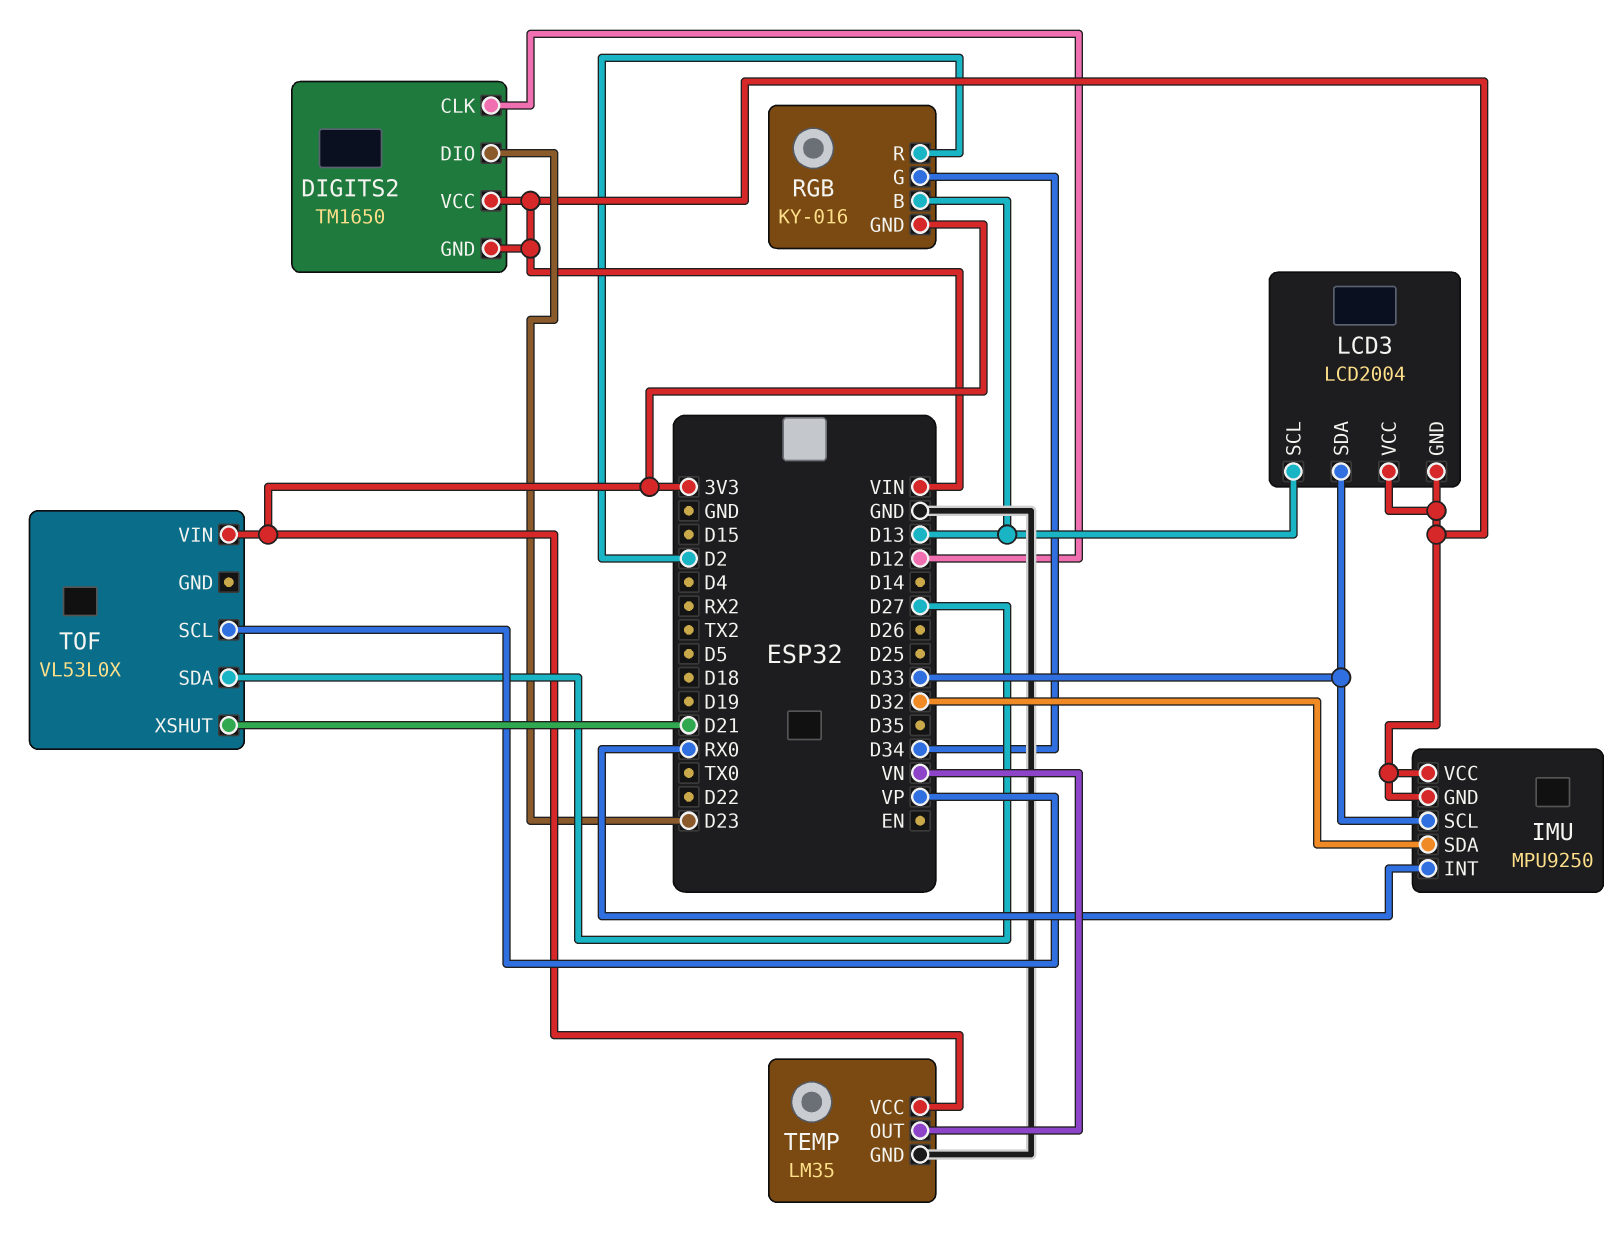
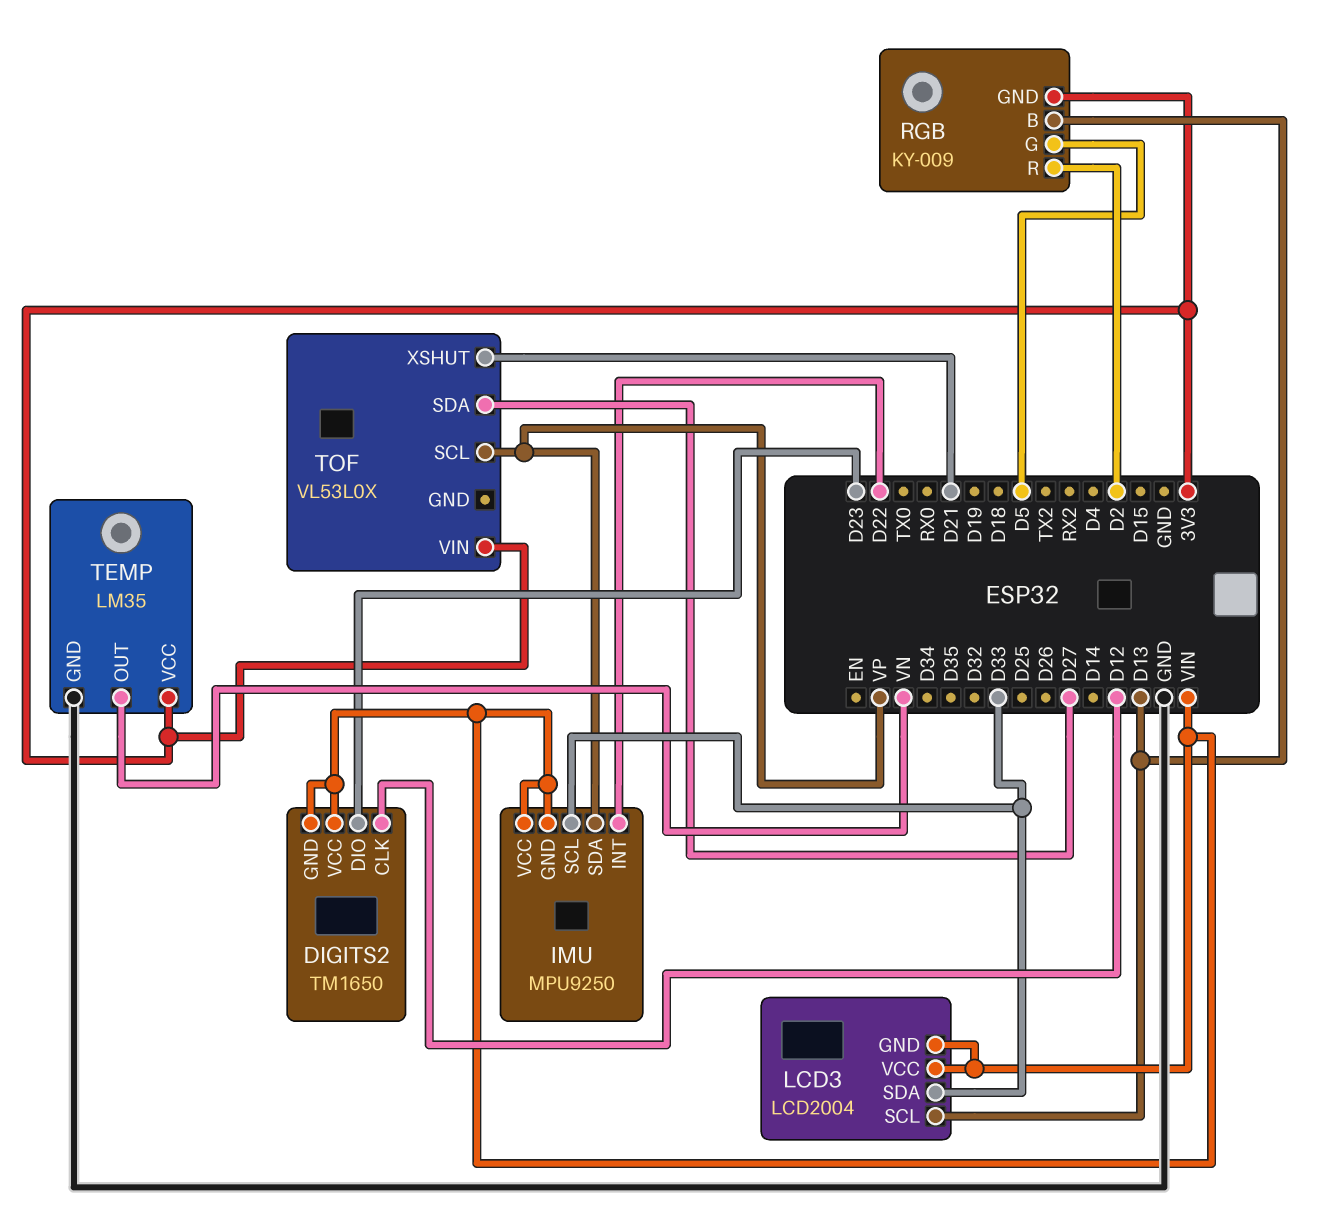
IMU pin INT: RX0 -> D22
IMU pin SDA: D32 -> VP
RGB: KY-016 -> KY-009
RGB pin G: D34 -> D5

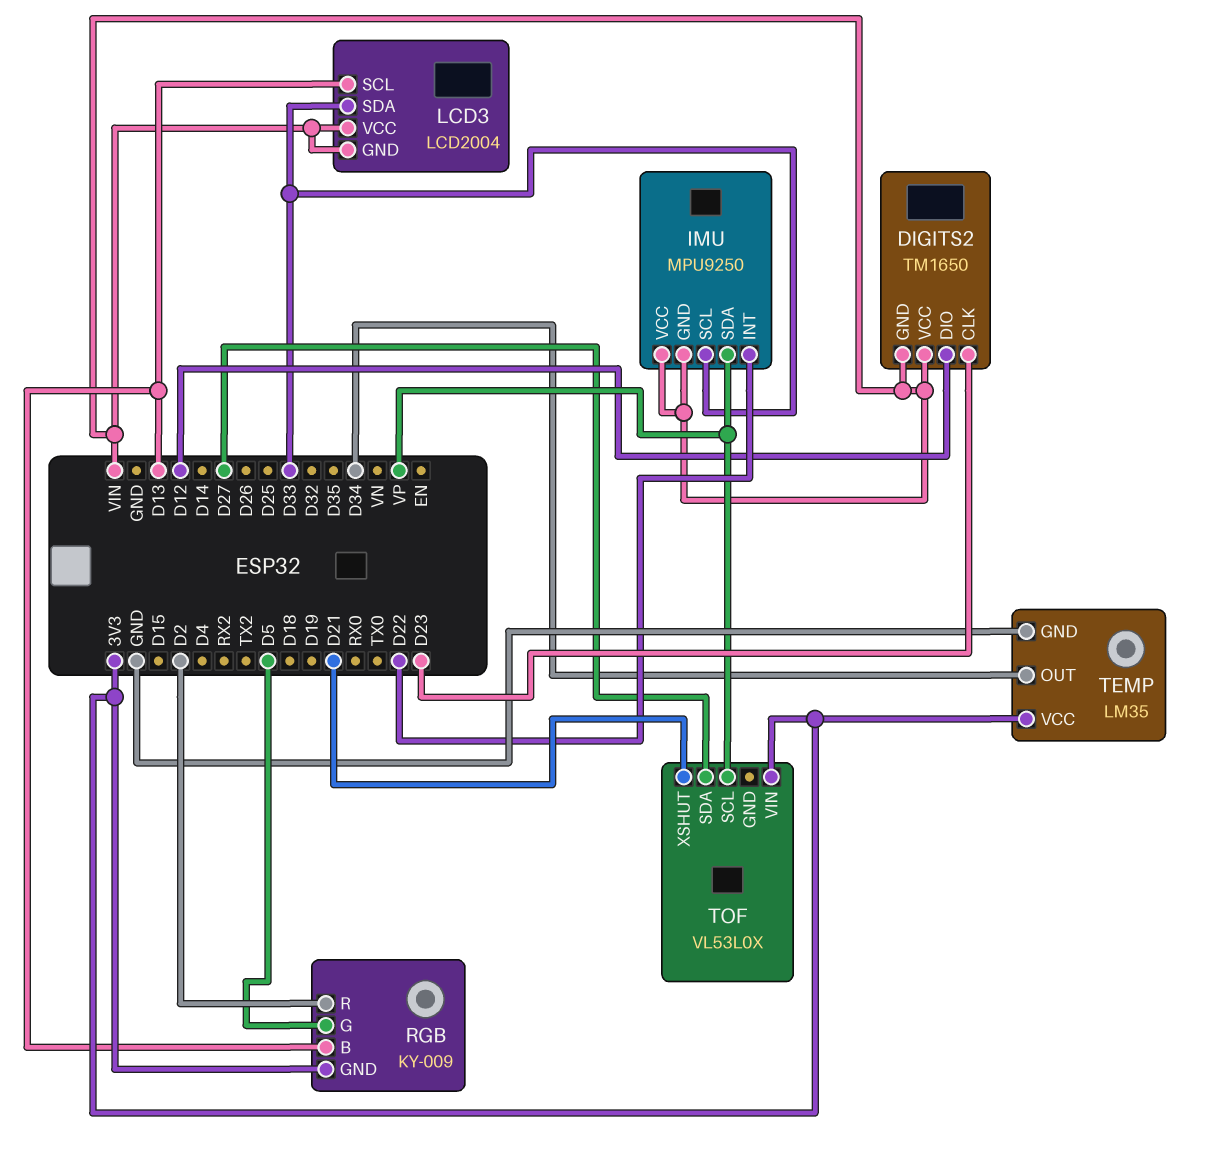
DIGITS2 pin CLK: D12 -> D23
DIGITS2 pin DIO: D23 -> D12
TEMP pin OUT: VN -> D34

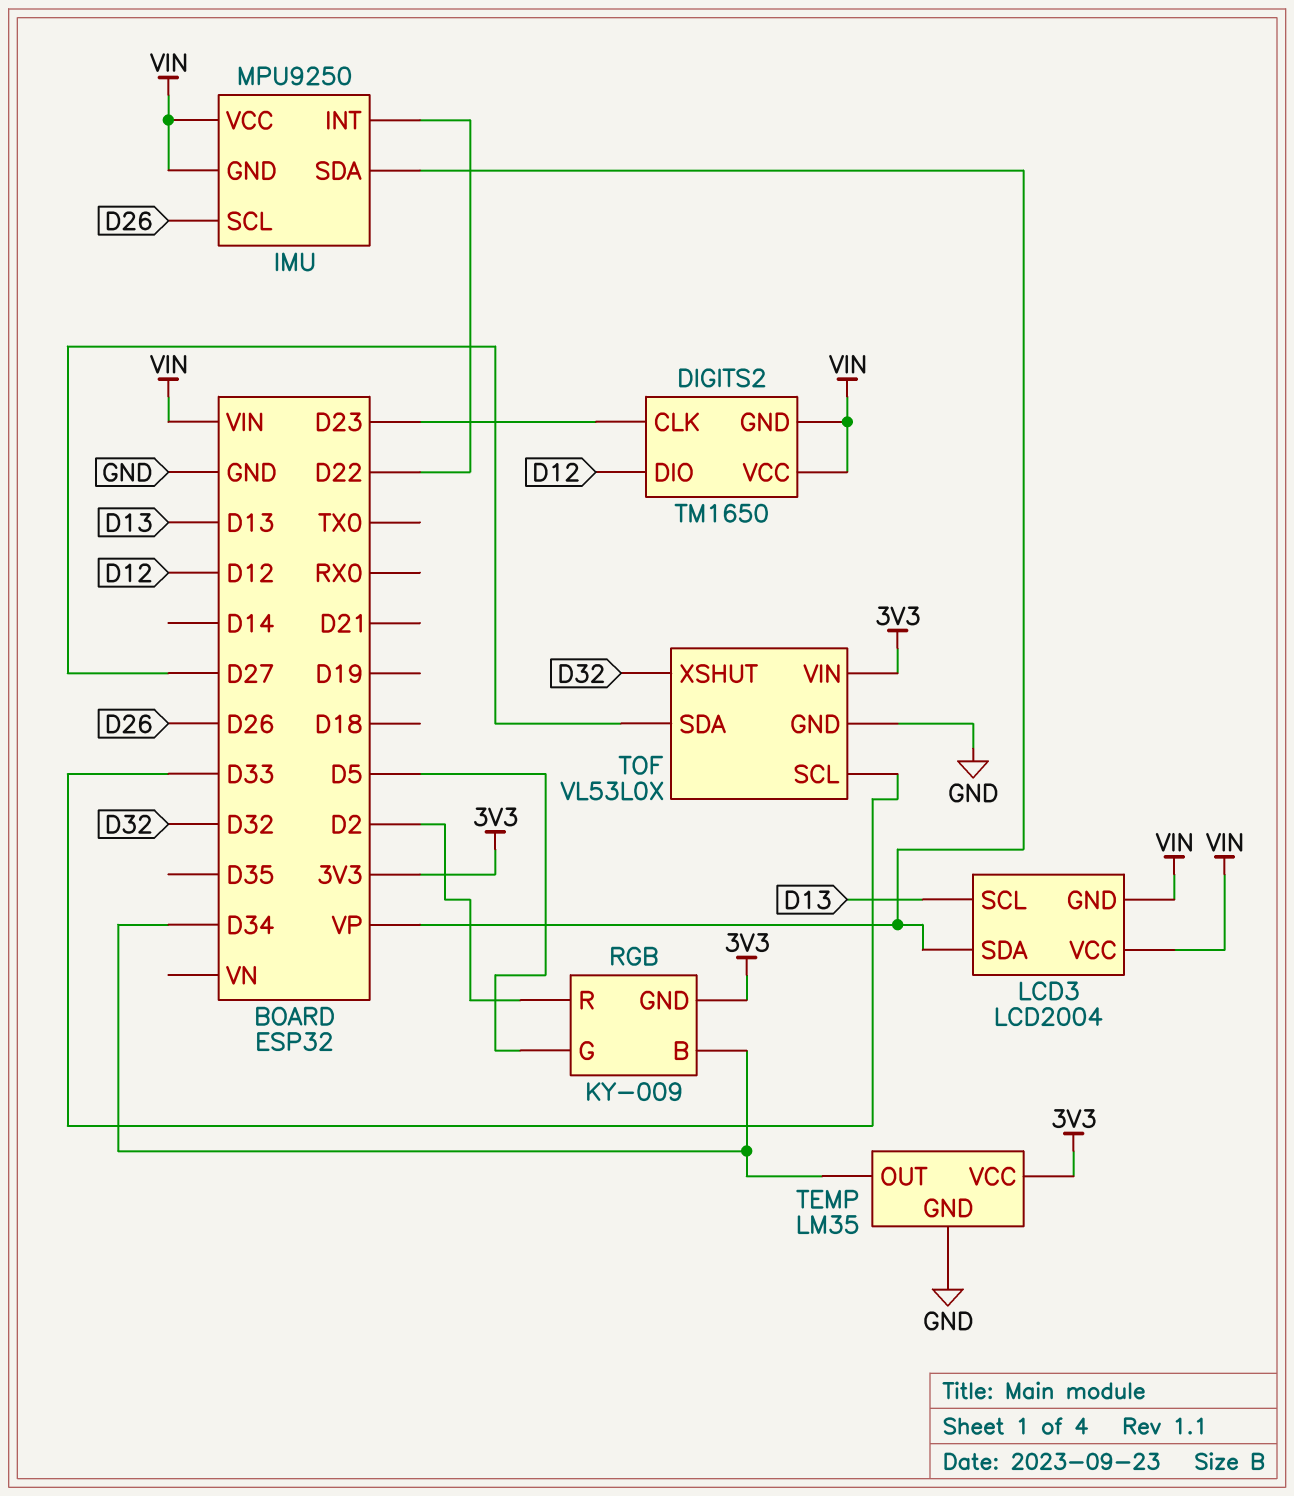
IMU pin SCL: D33 -> D26
LCD3 pin SDA: D33 -> VP
RGB pin B: D13 -> D34
TOF pin GND: none -> GND
TOF pin SCL: VP -> D33
TOF pin XSHUT: D21 -> D32

